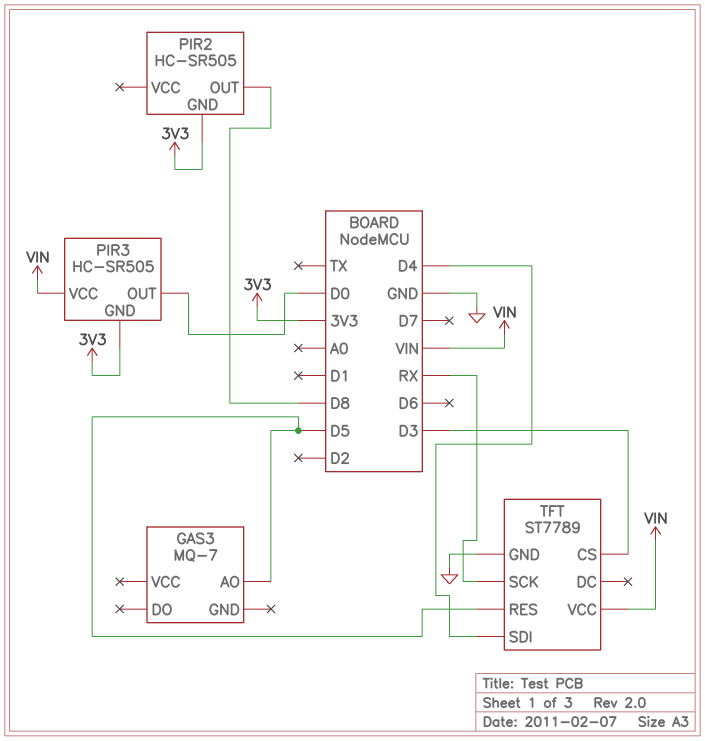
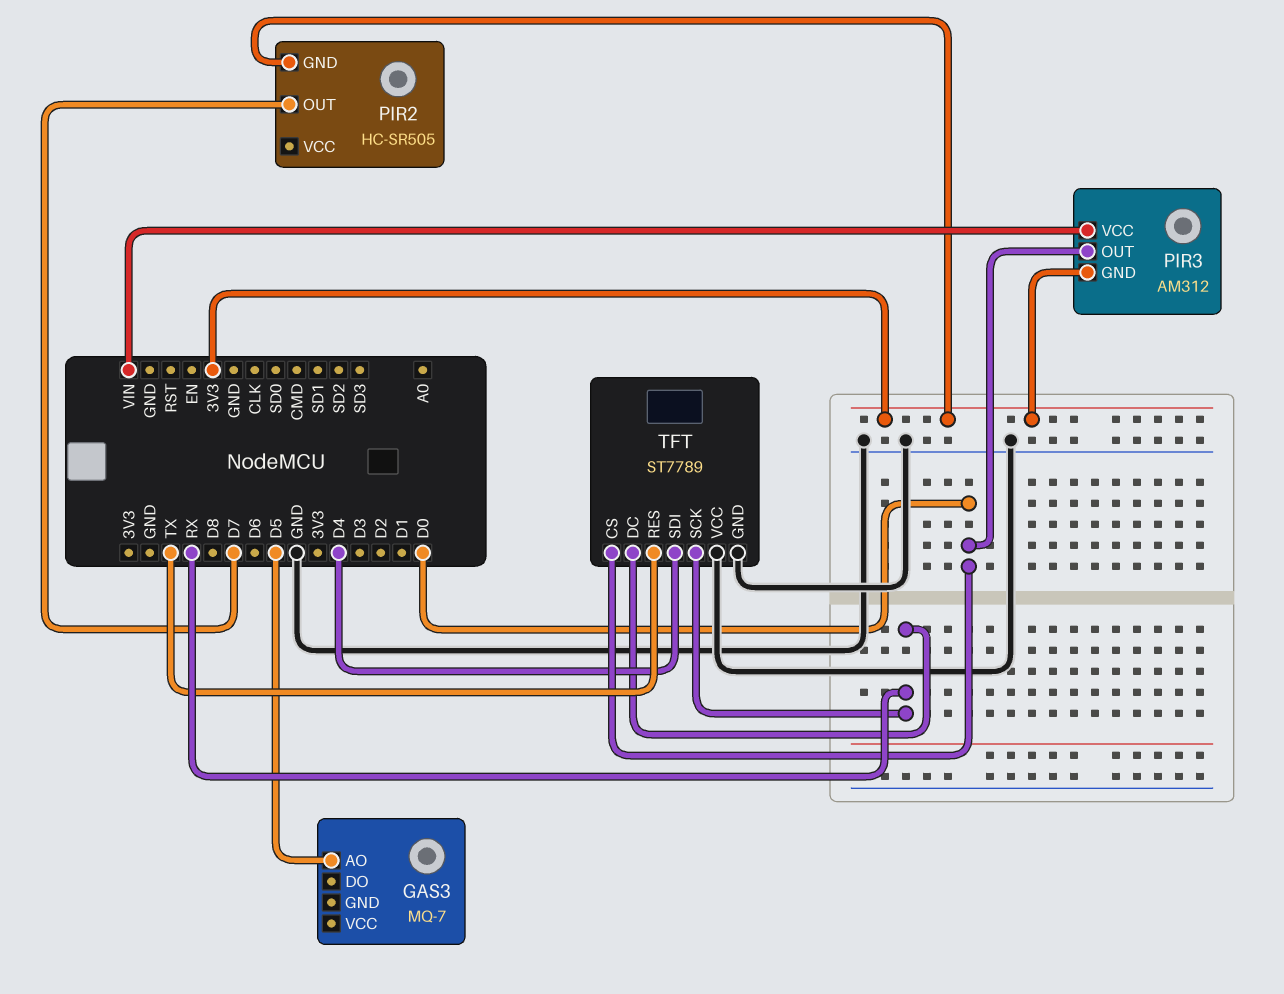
PIR2 pin OUT: D8 -> D7
PIR3: HC-SR505 -> AM312
TFT pin CS: D3 -> D0
TFT pin DC: none -> RX
TFT pin RES: D5 -> TX
TFT pin VCC: VIN -> GND

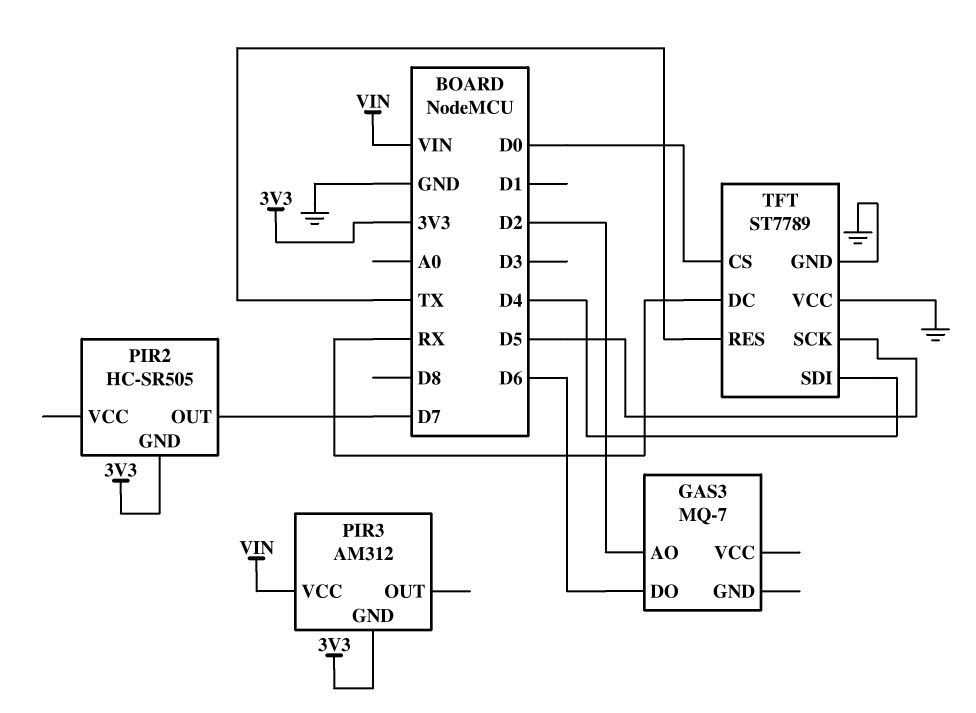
GAS3 pin AO: D5 -> D2
GAS3 pin DO: none -> D6
PIR3 pin OUT: D0 -> none
TFT pin SCK: RX -> D5

